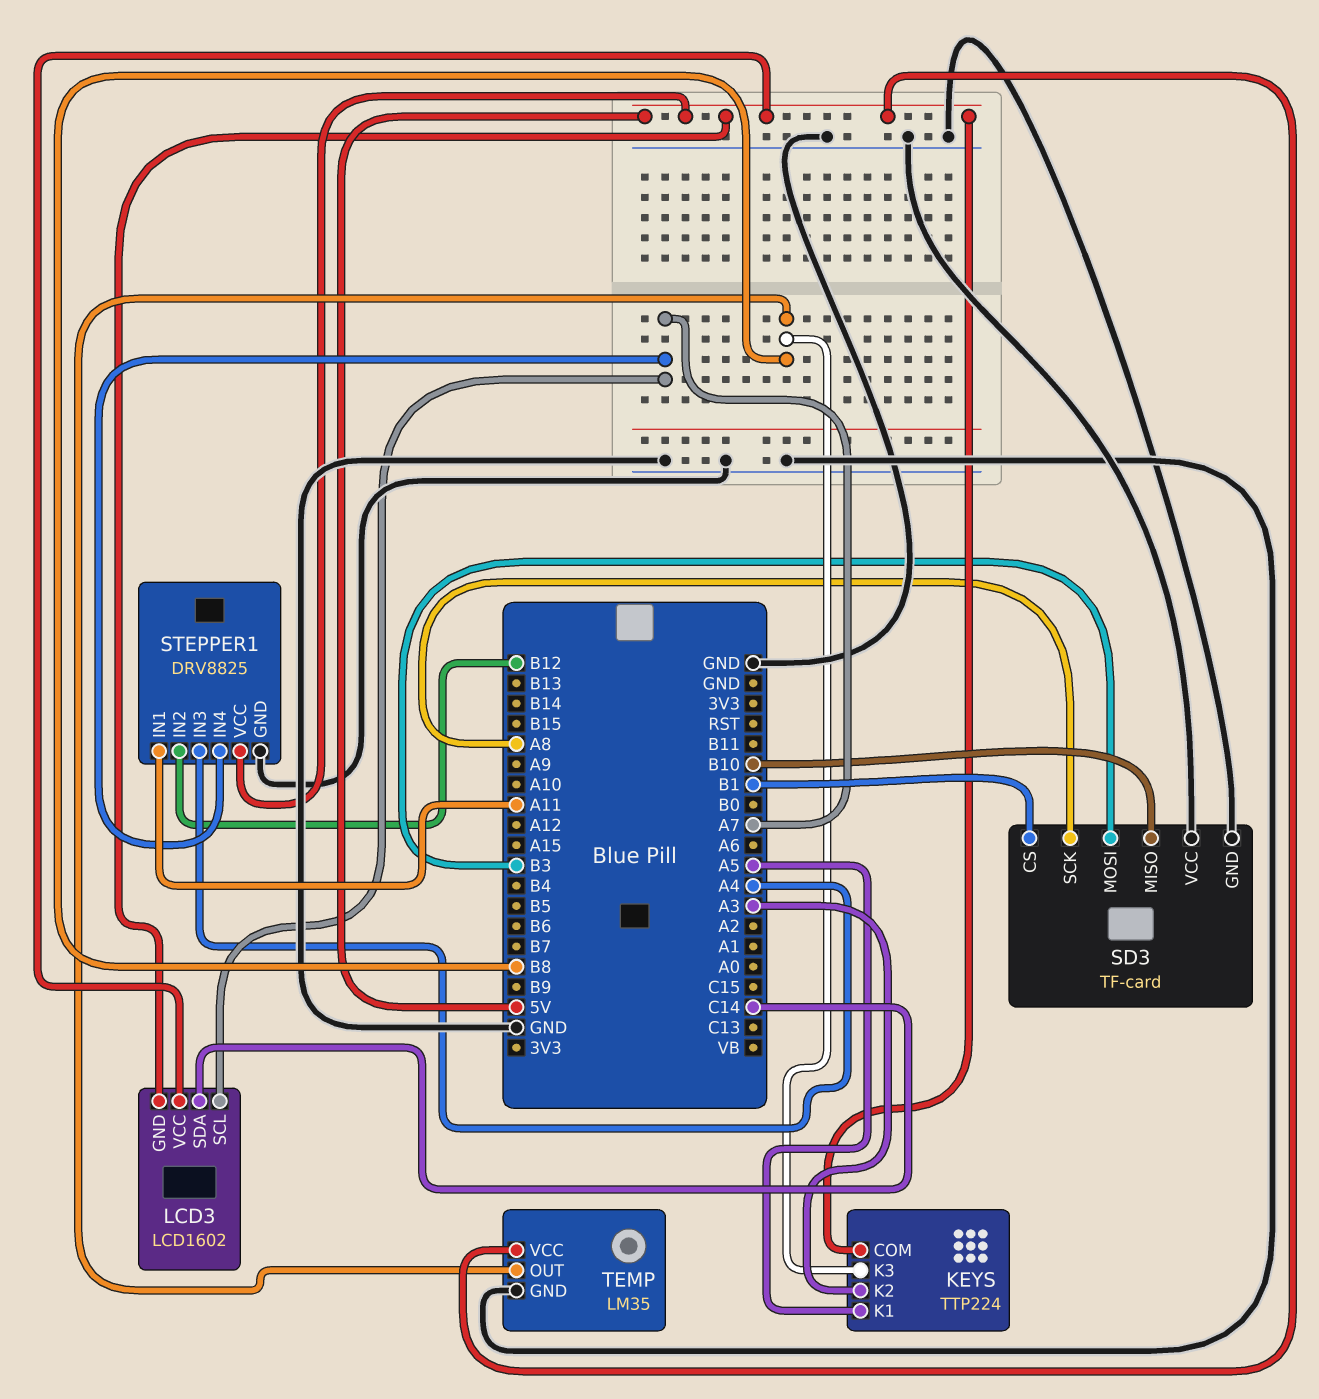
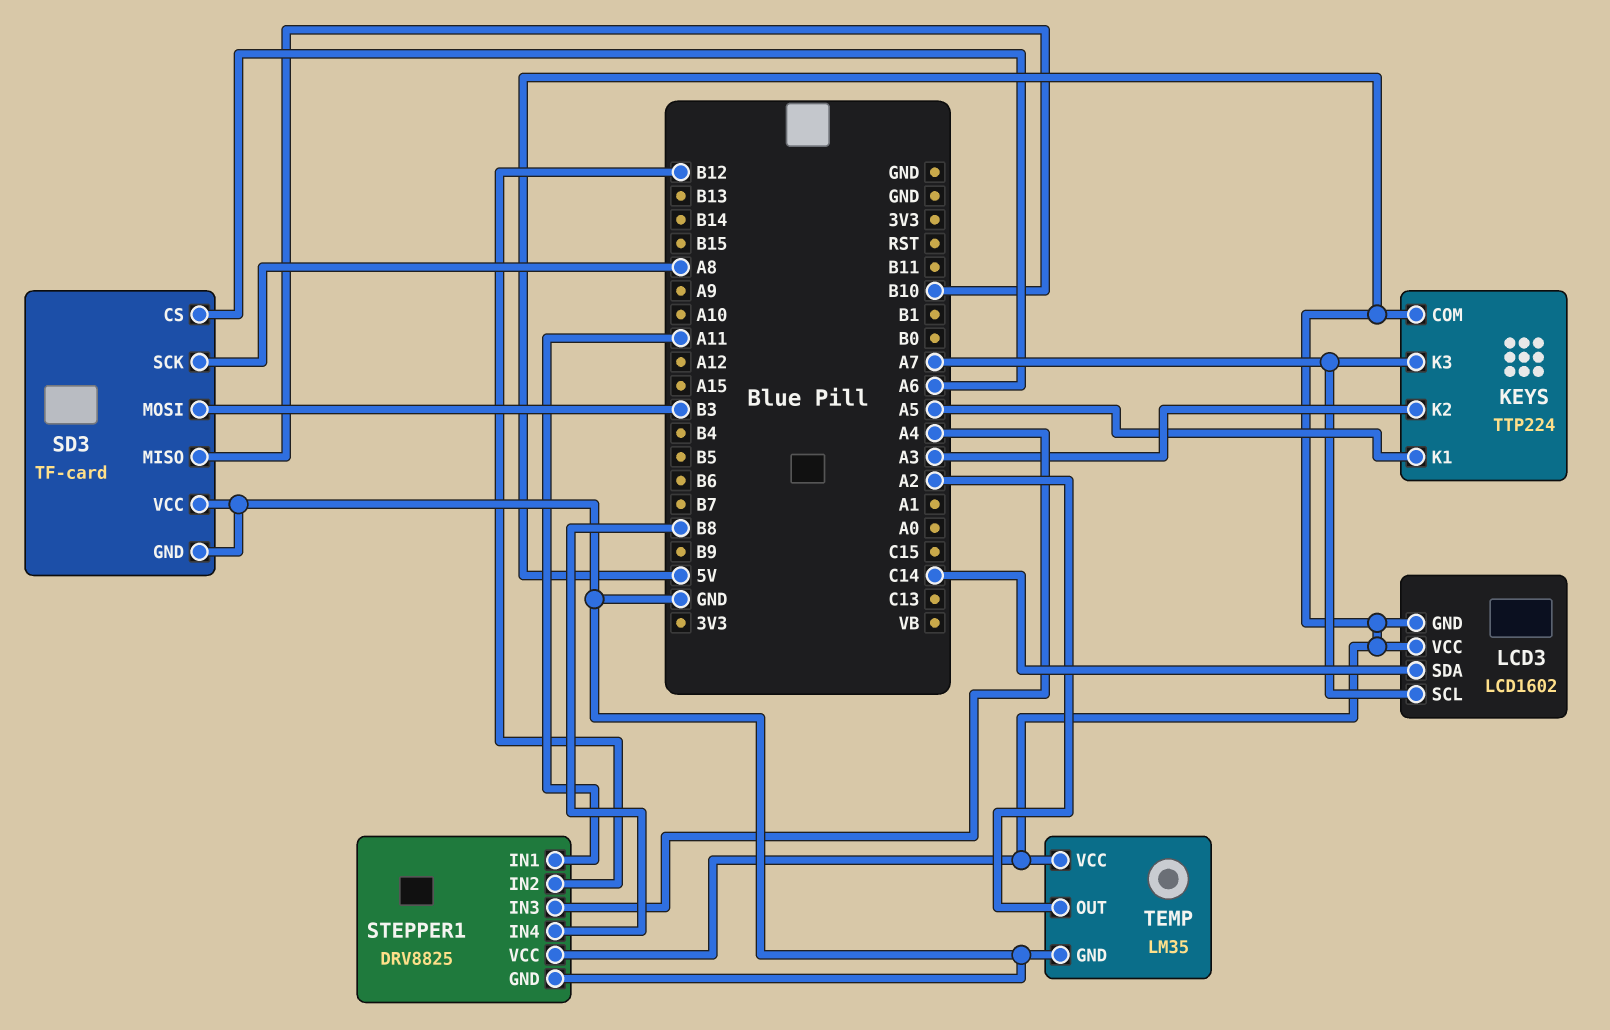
KEYS pin K3: B8 -> A7
SD3 pin CS: B1 -> A6
STEPPER1 pin IN4: A7 -> B8
TEMP pin OUT: B8 -> A2

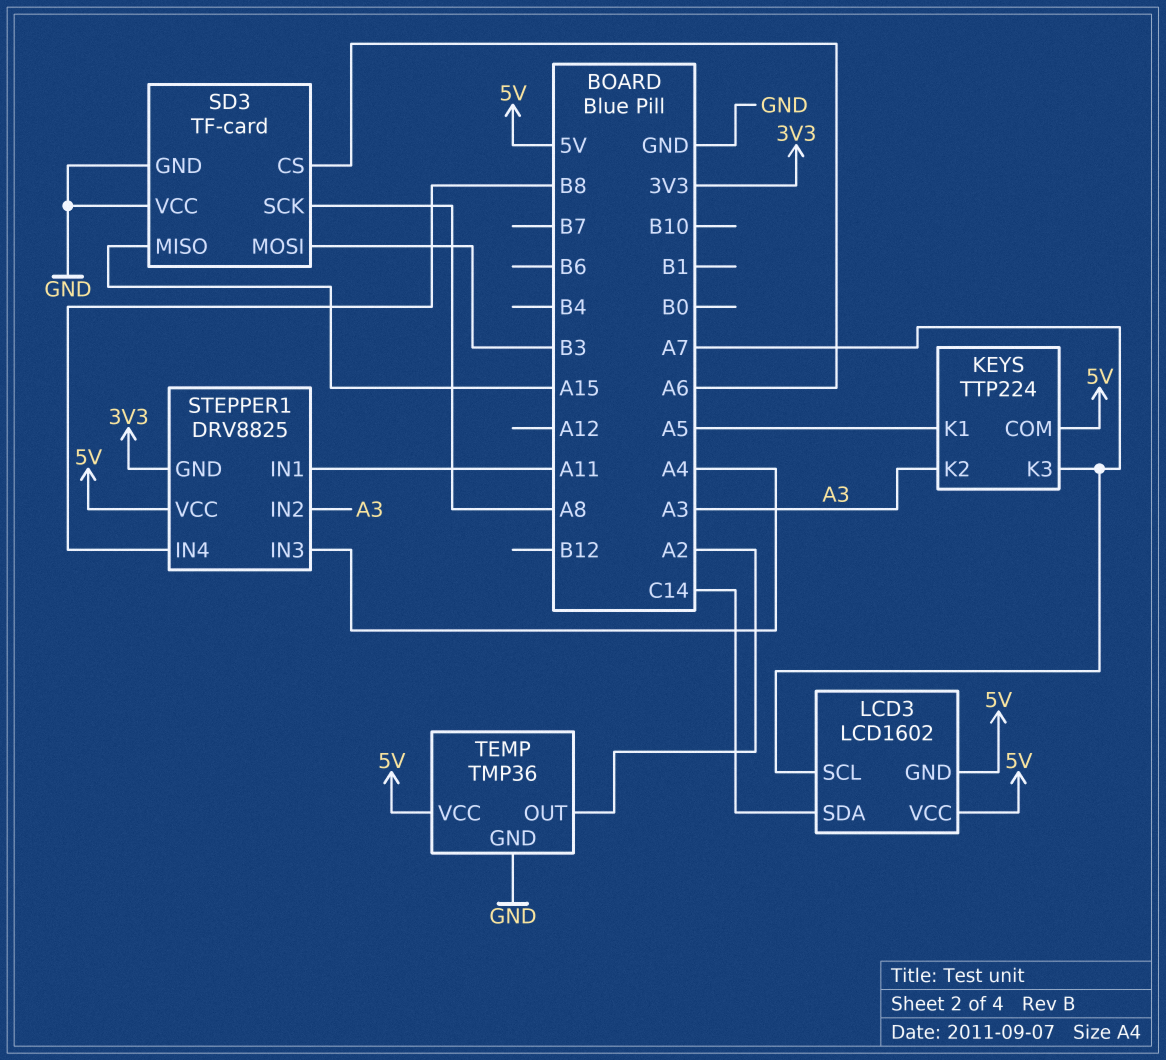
SD3 pin MISO: B10 -> A15
STEPPER1 pin GND: GND -> 3V3
STEPPER1 pin IN2: B12 -> A3
TEMP: LM35 -> TMP36

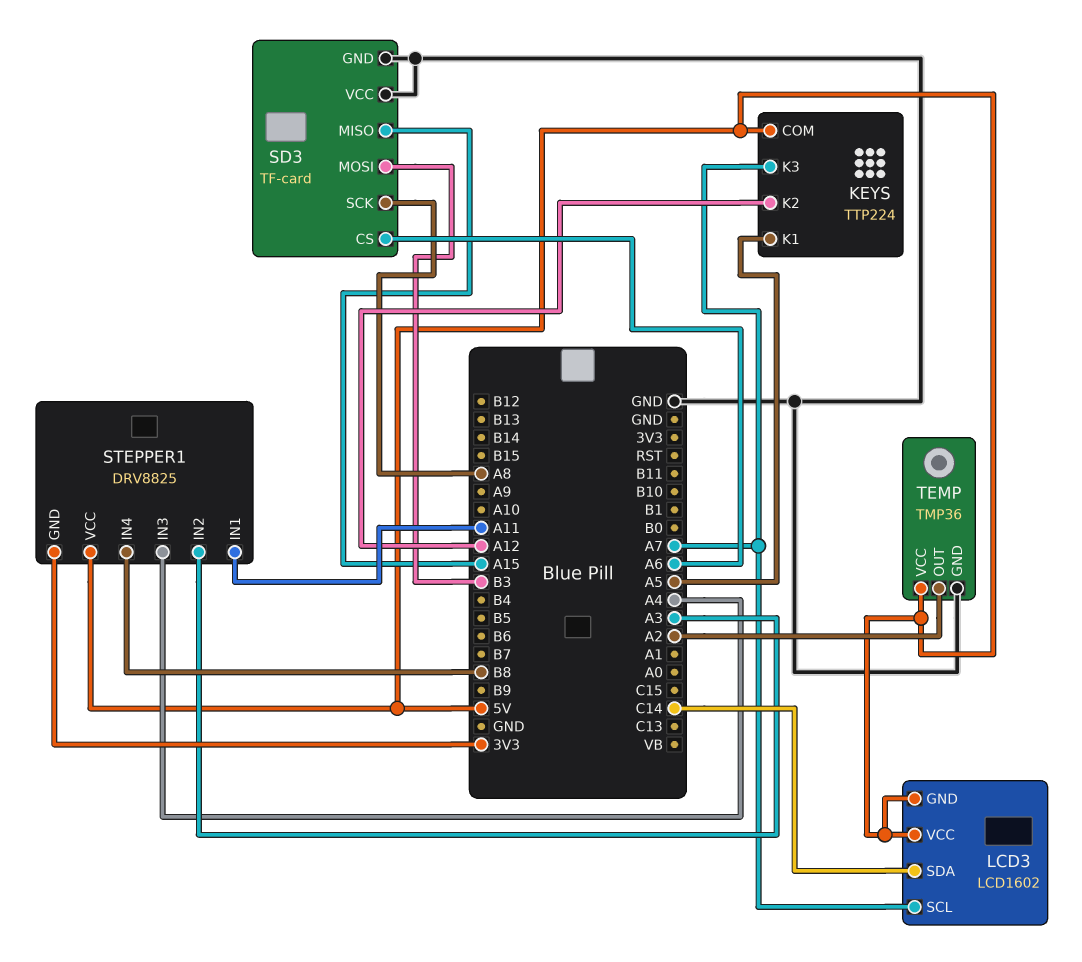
KEYS pin K2: A3 -> A12

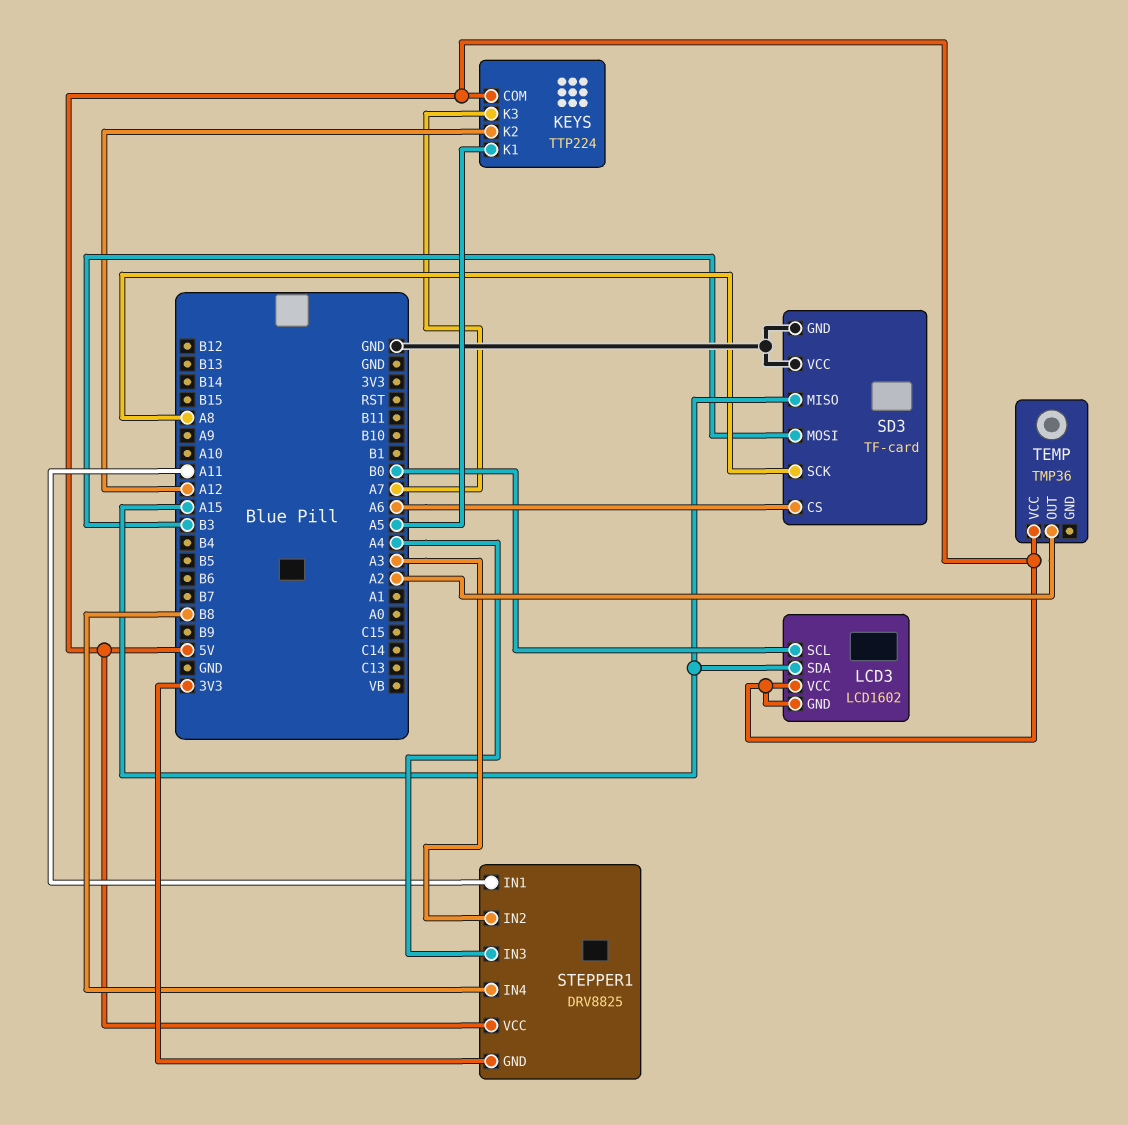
LCD3 pin SCL: A7 -> B0
LCD3 pin SDA: C14 -> A15
TEMP pin GND: GND -> none

